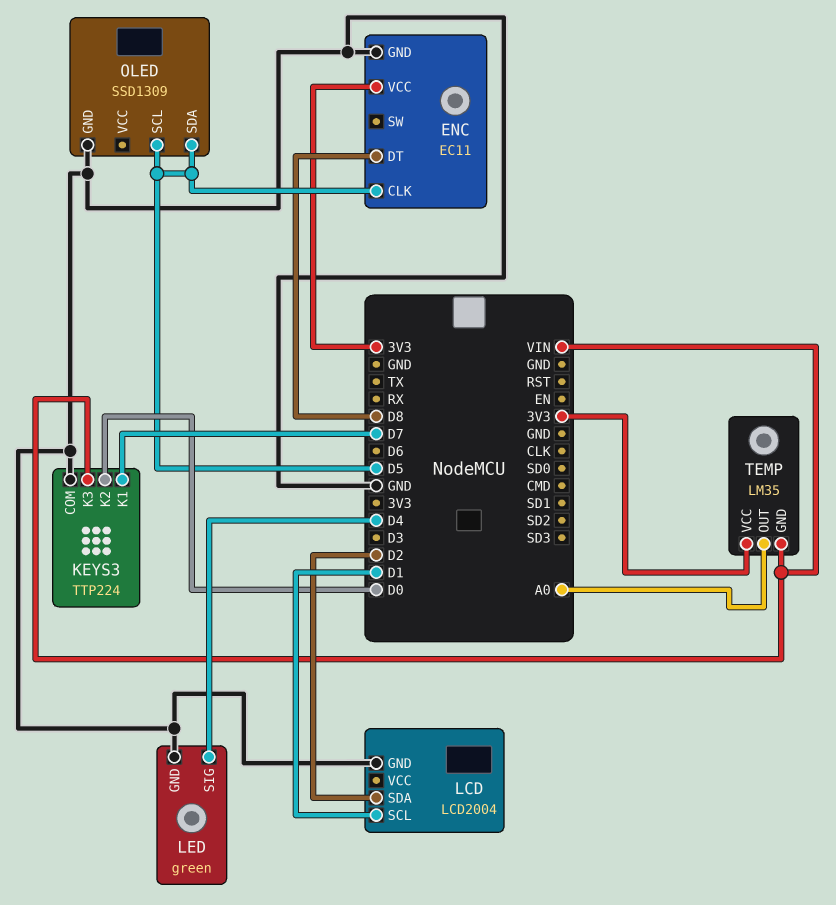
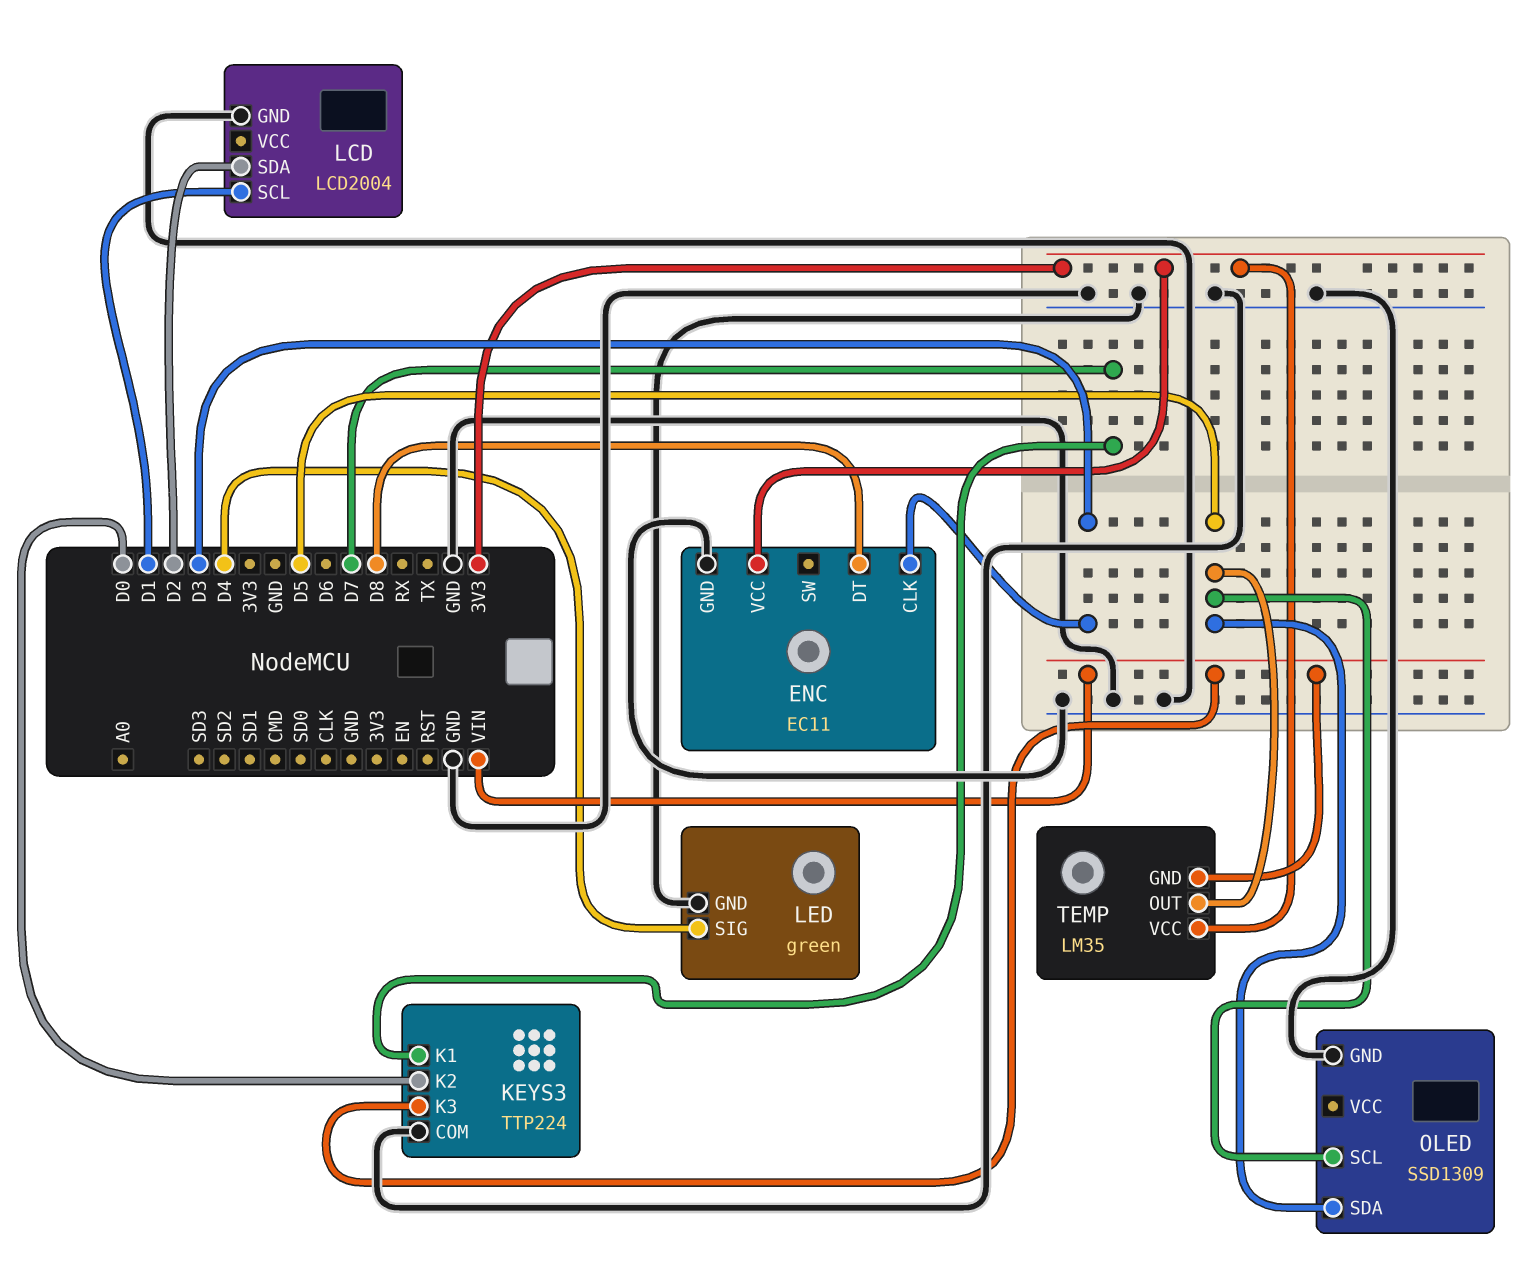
ENC pin CLK: D5 -> D3
TEMP pin OUT: A0 -> D5

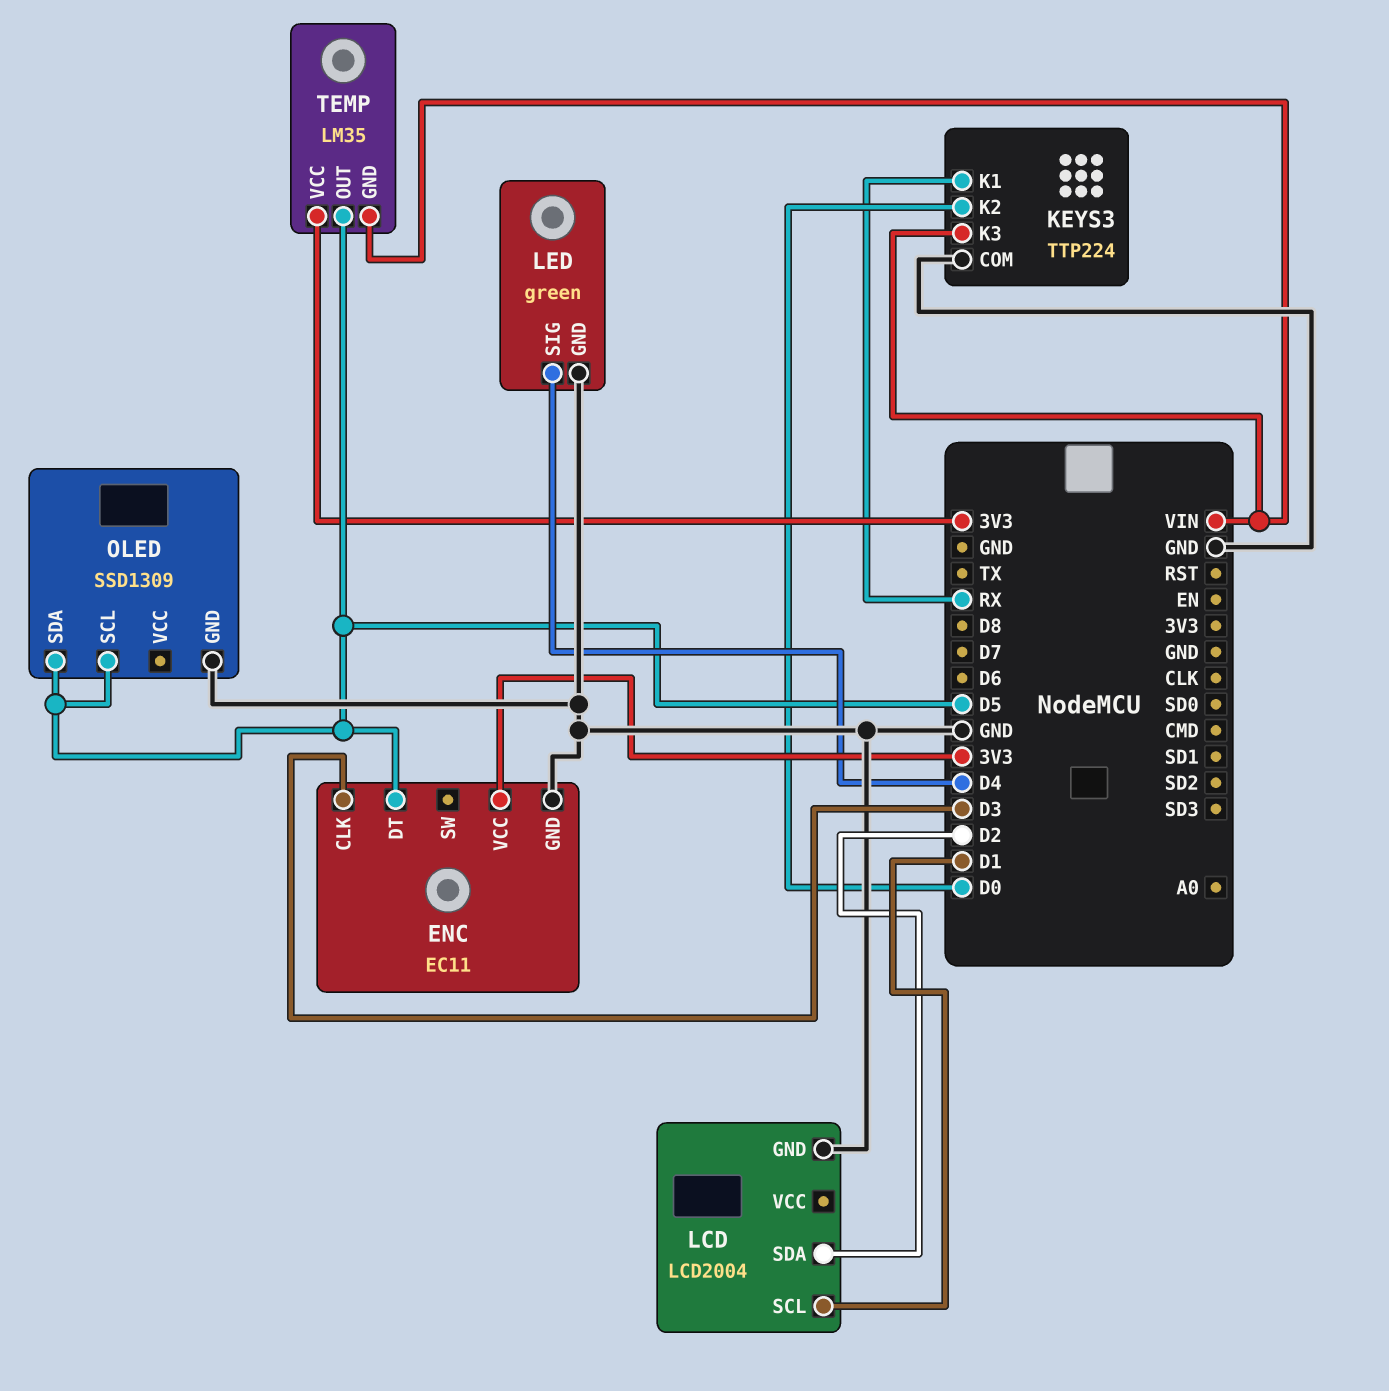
ENC pin DT: D8 -> D5
KEYS3 pin K1: D7 -> RX

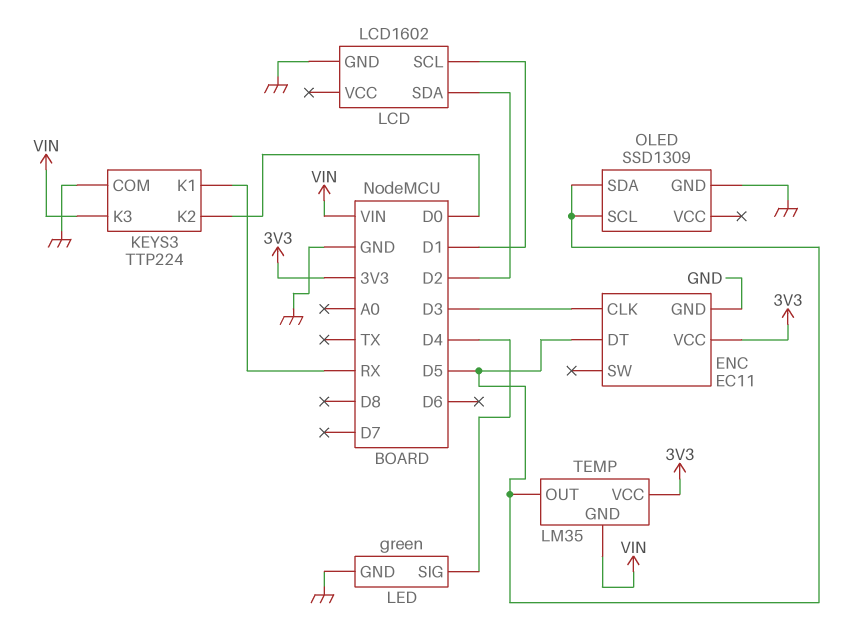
LCD: LCD2004 -> LCD1602

